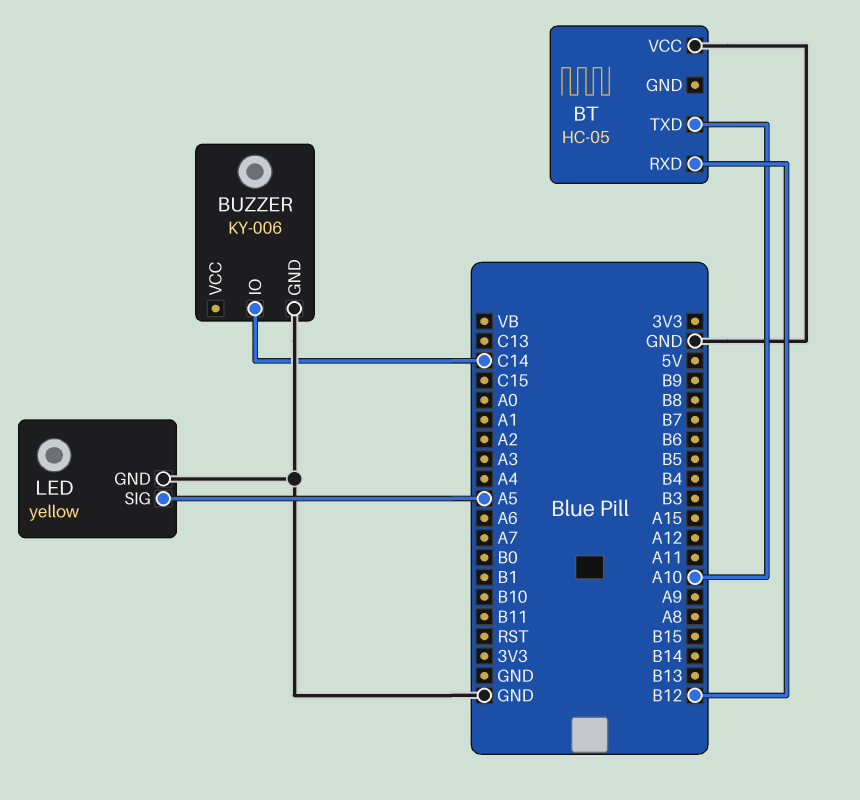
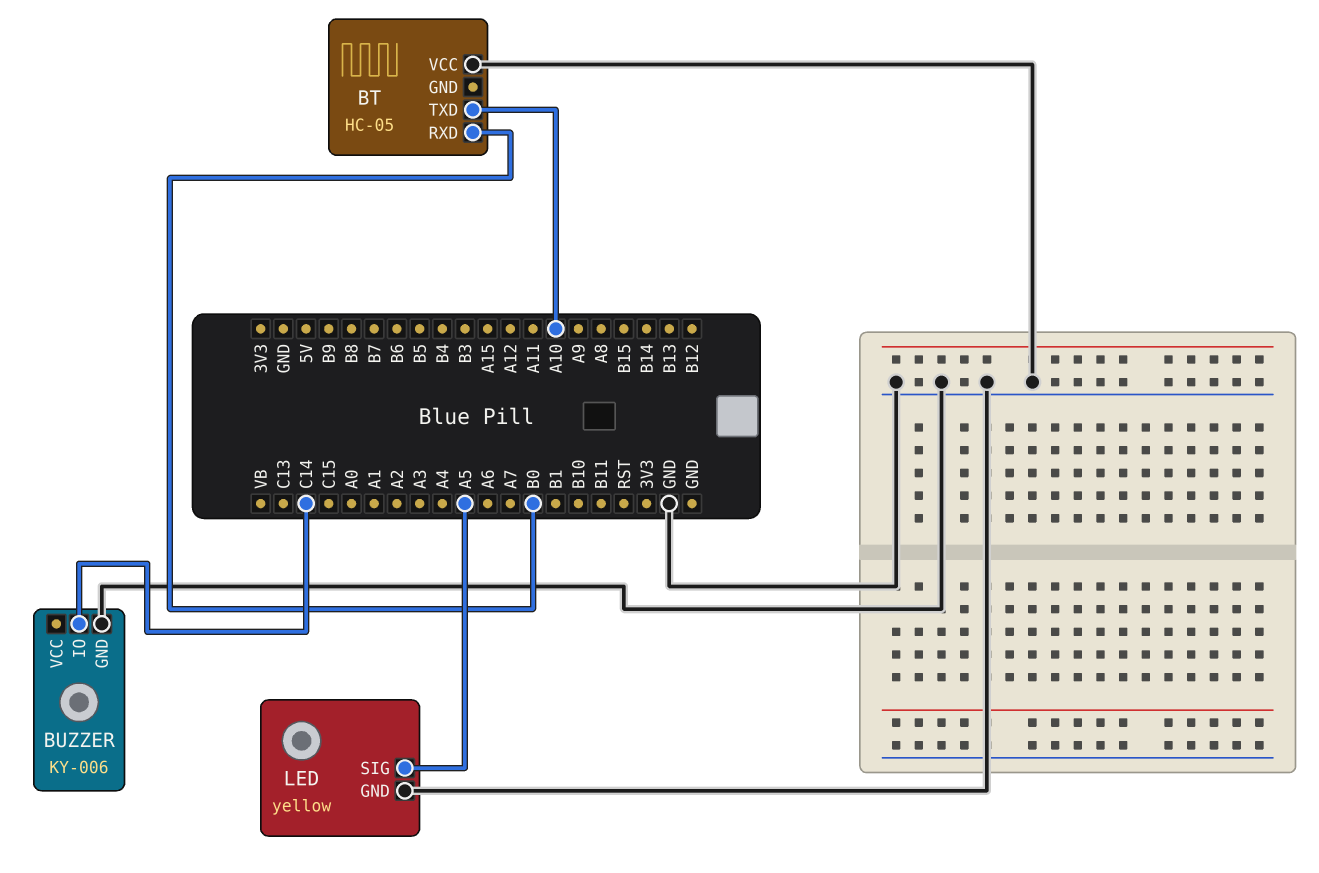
BT pin RXD: B12 -> B0

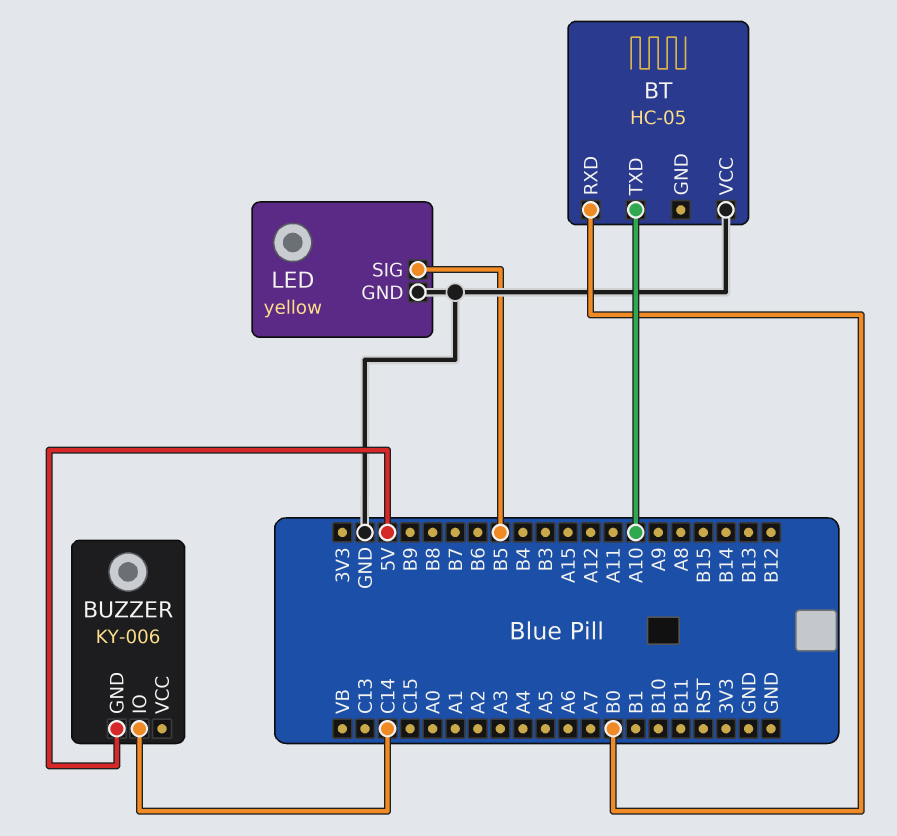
BUZZER pin GND: GND -> 5V
LED pin SIG: A5 -> B5

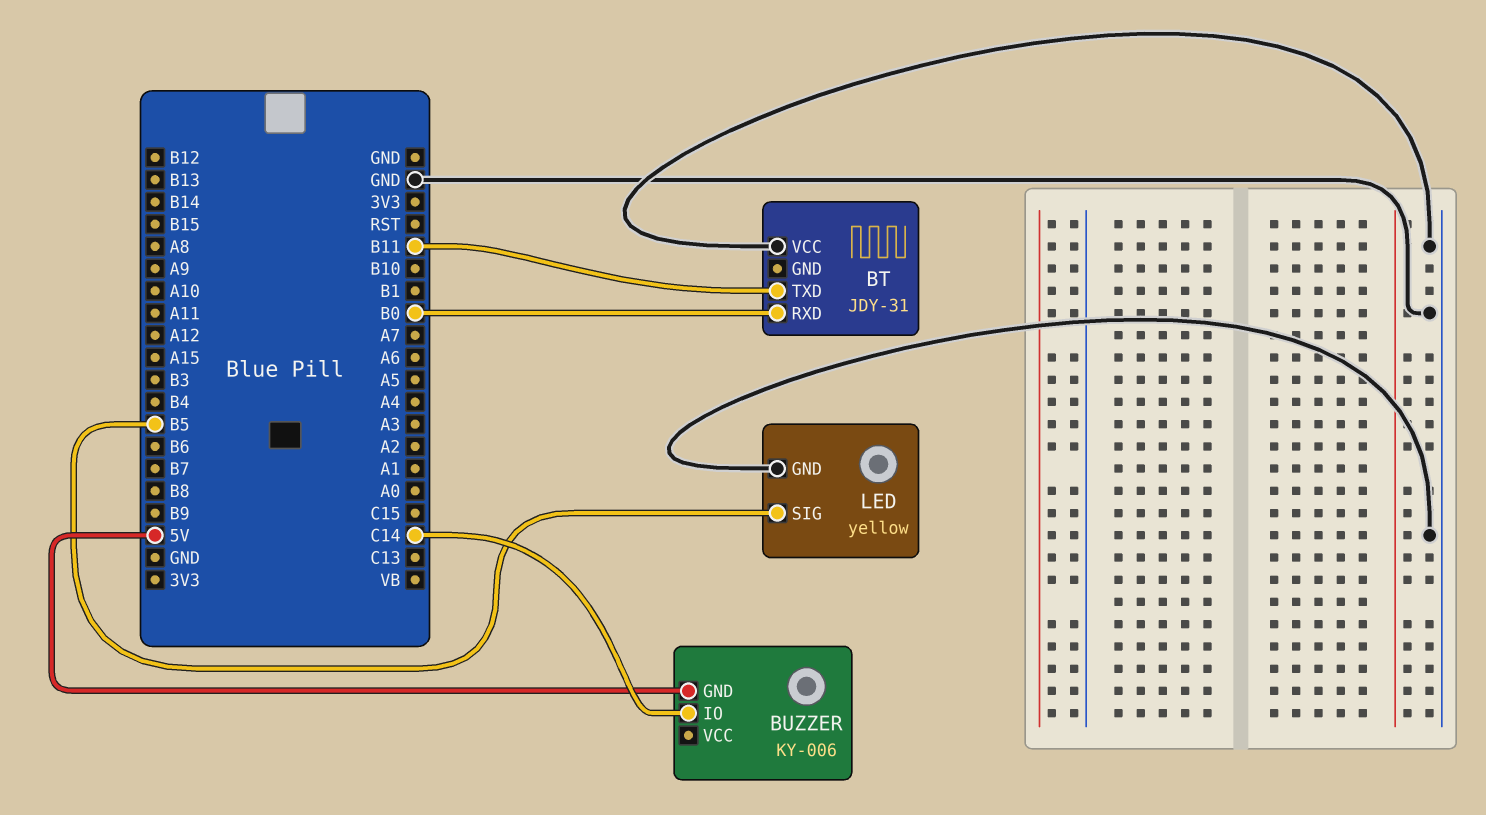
BT: HC-05 -> JDY-31
BT pin TXD: A10 -> B11

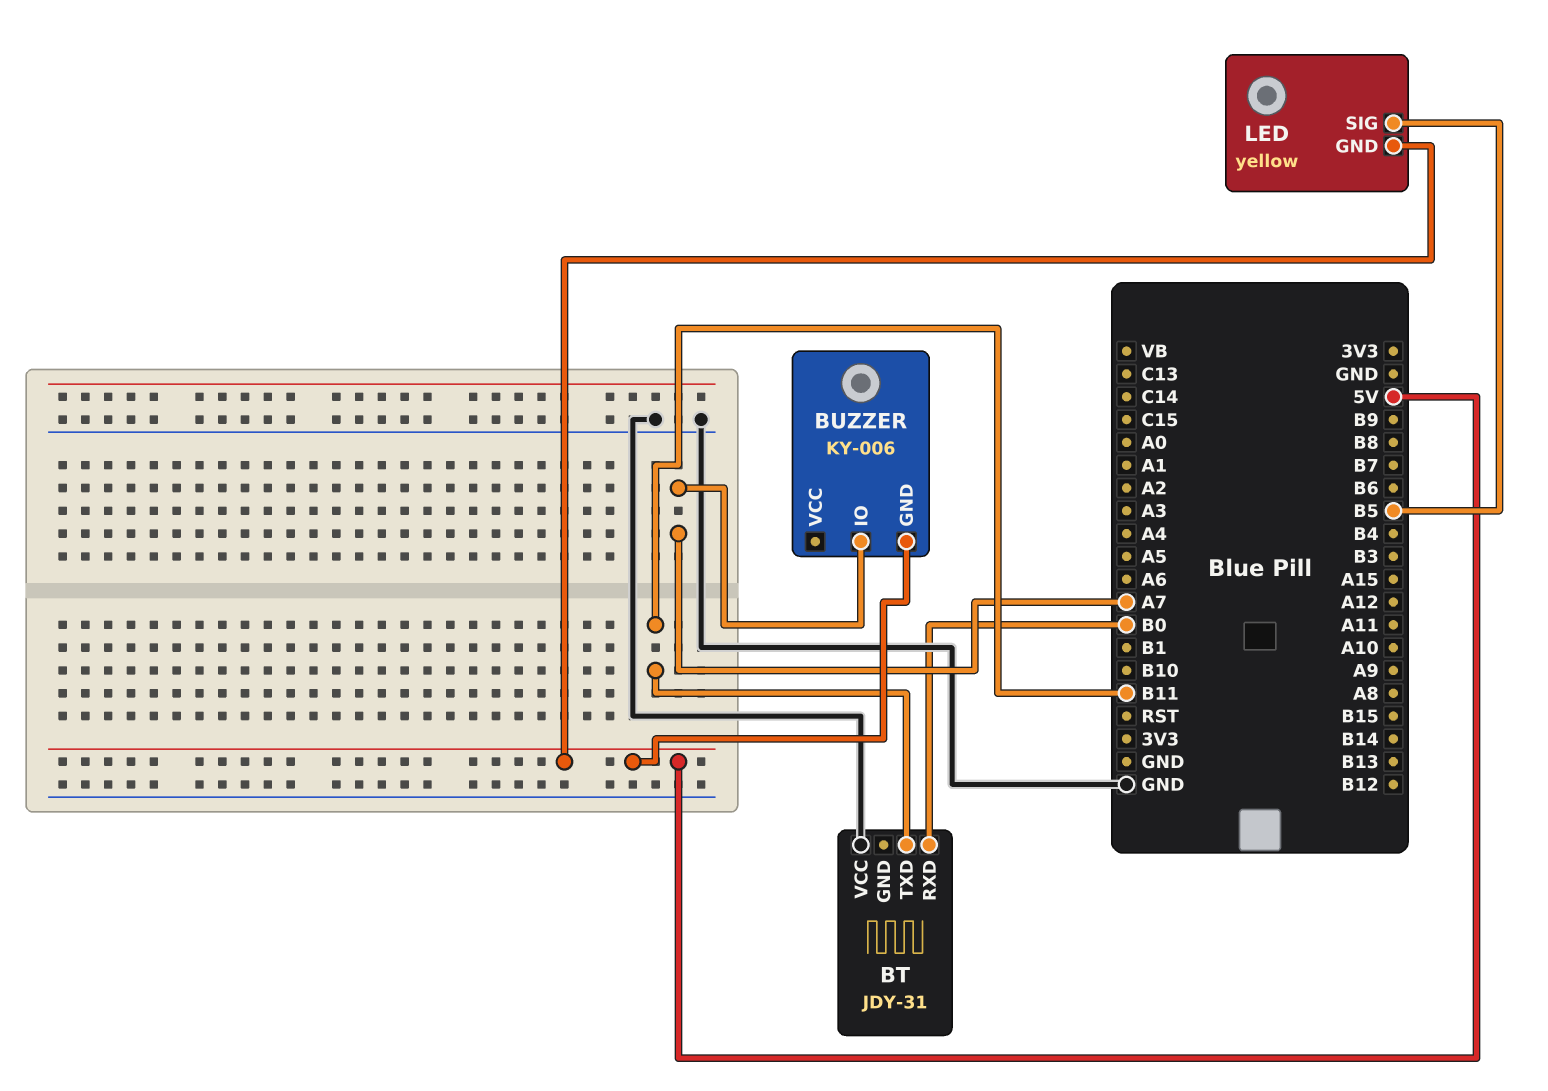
BUZZER pin IO: C14 -> A7
LED pin GND: GND -> 5V

